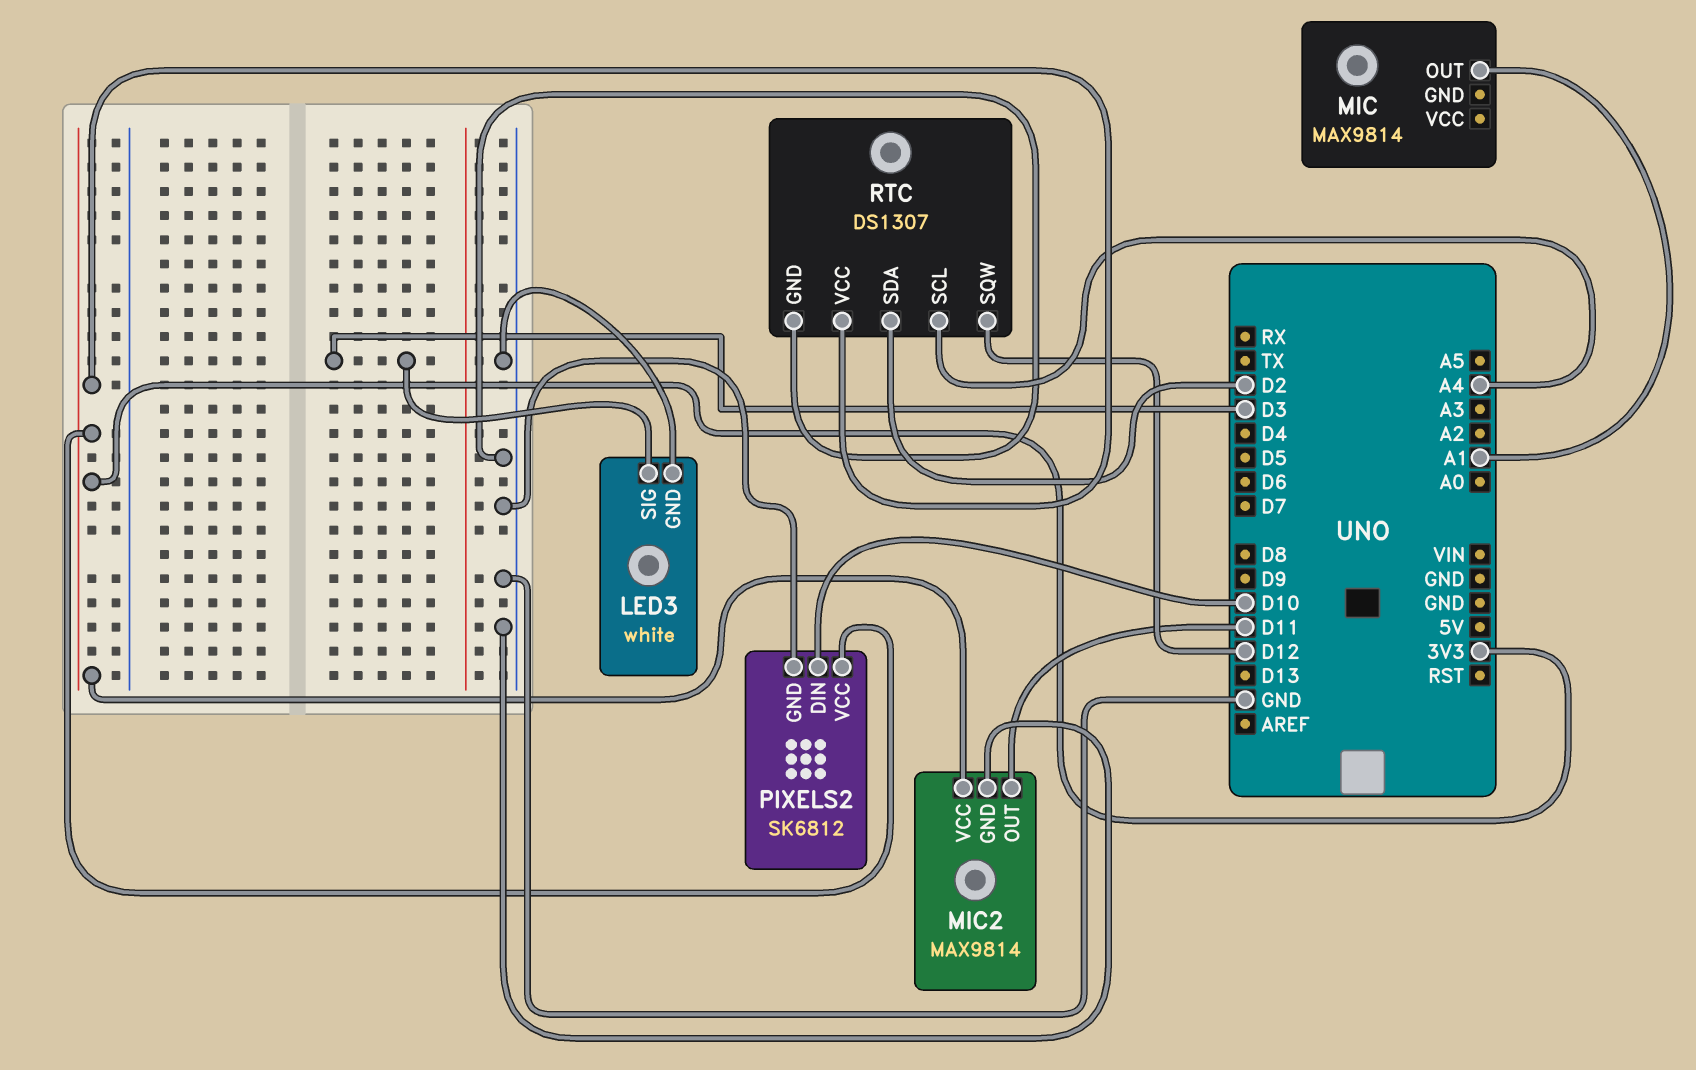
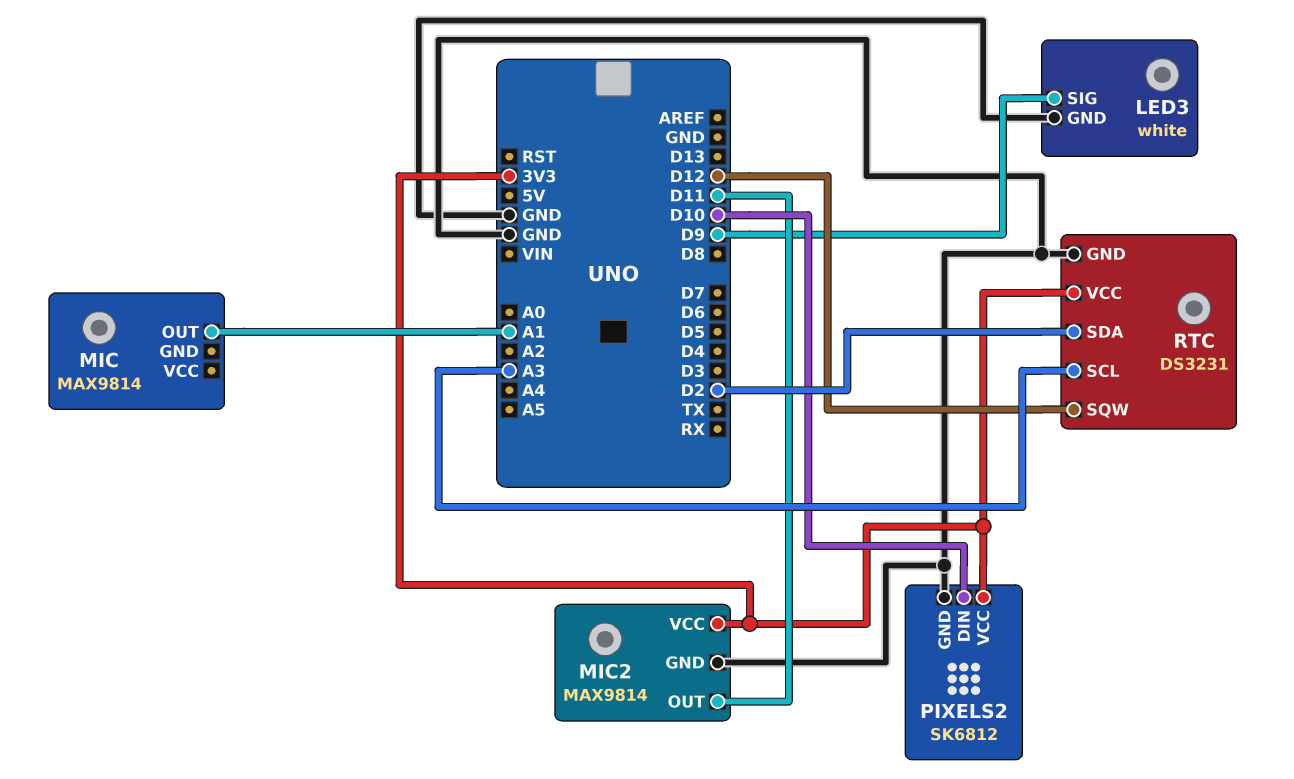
LED3 pin SIG: D3 -> D9
RTC: DS1307 -> DS3231
RTC pin SCL: A4 -> A3

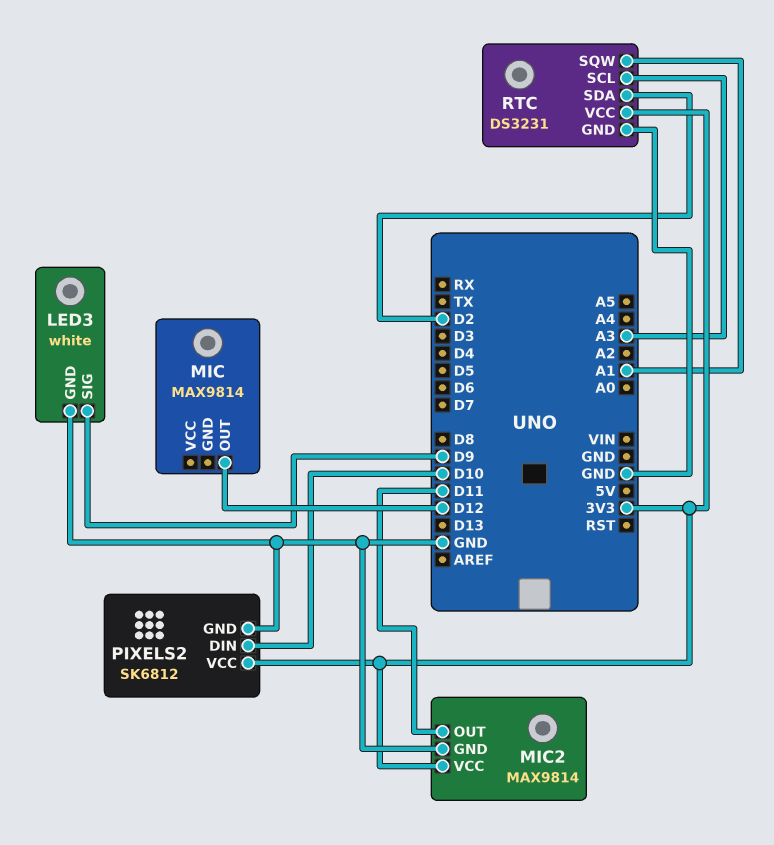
MIC pin OUT: A1 -> D12
RTC pin SQW: D12 -> A1

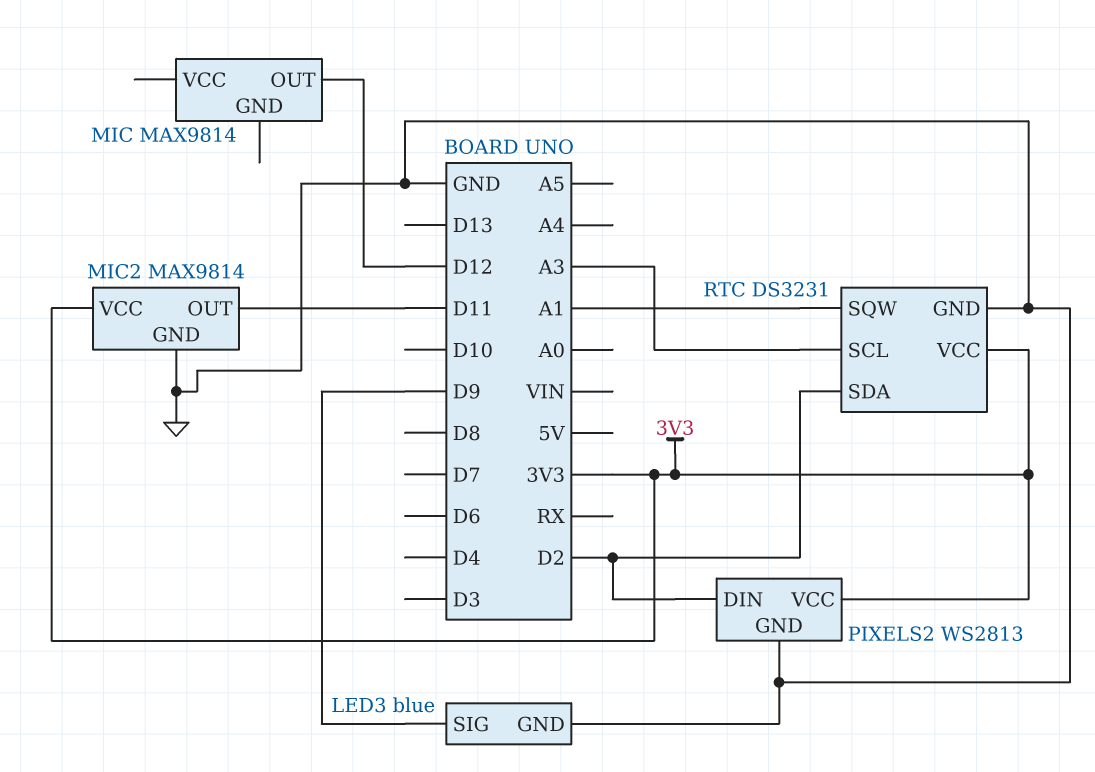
LED3: white -> blue
PIXELS2: SK6812 -> WS2813
PIXELS2 pin DIN: D10 -> D2

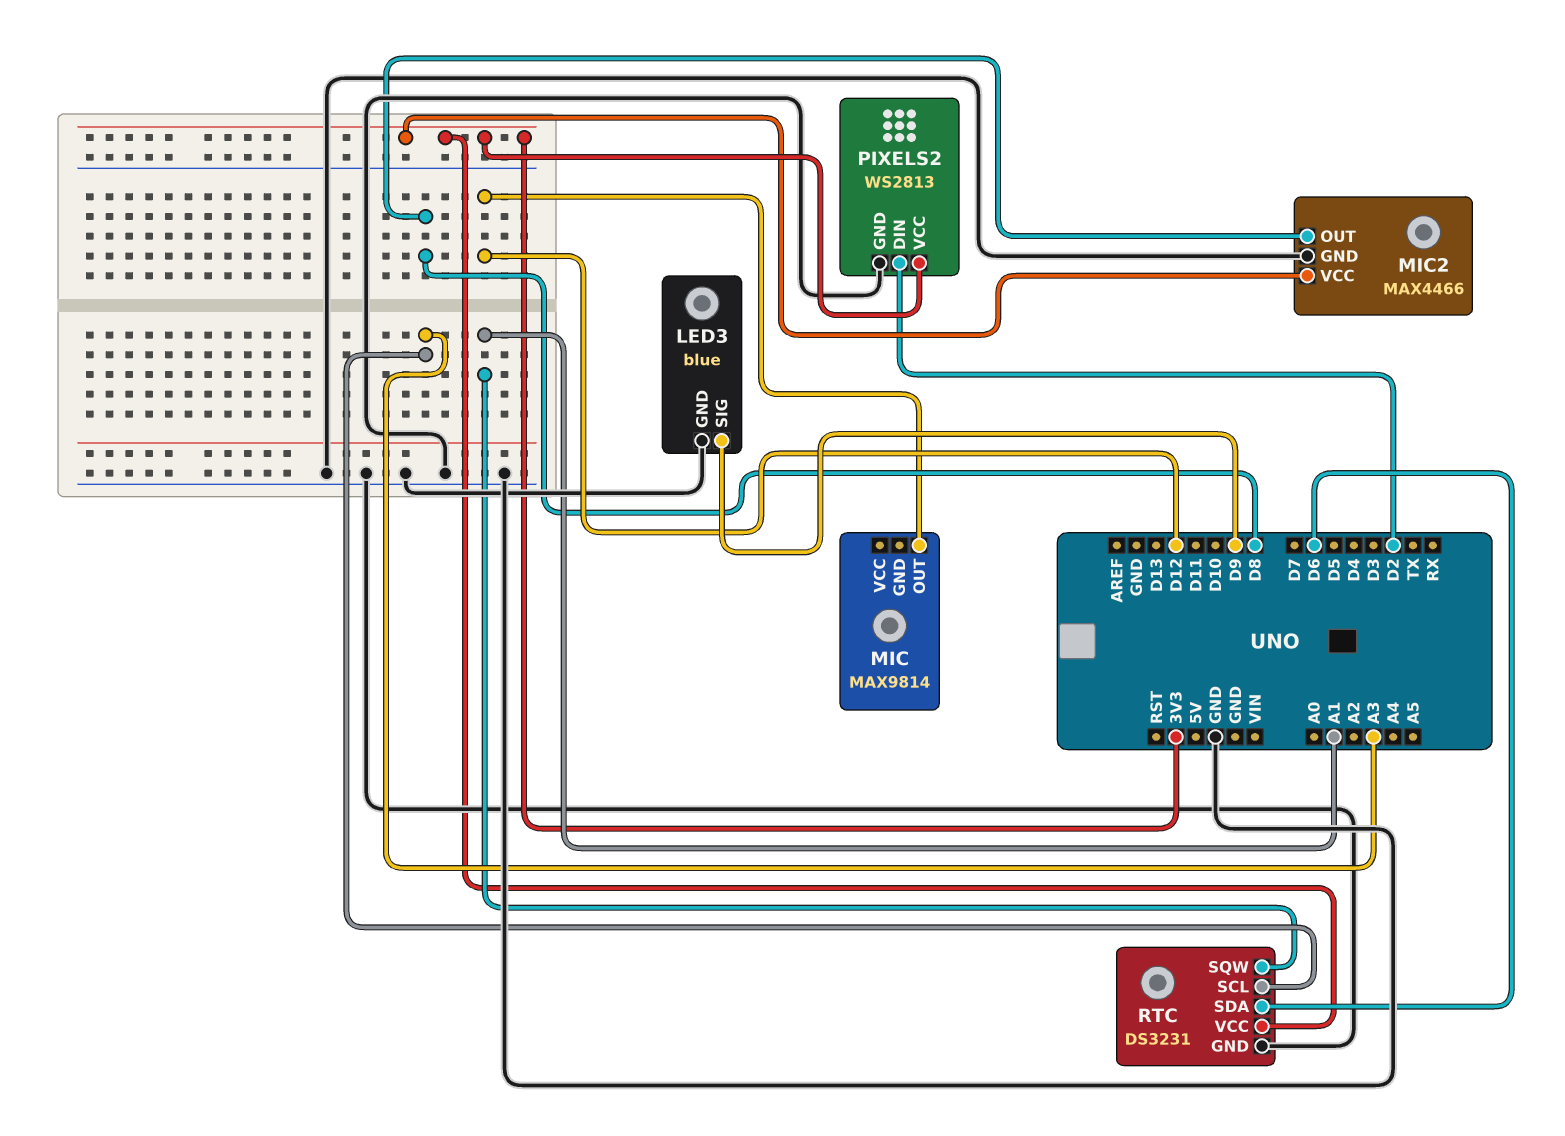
MIC2: MAX9814 -> MAX4466
MIC2 pin OUT: D11 -> D8
RTC pin SDA: D2 -> D6

